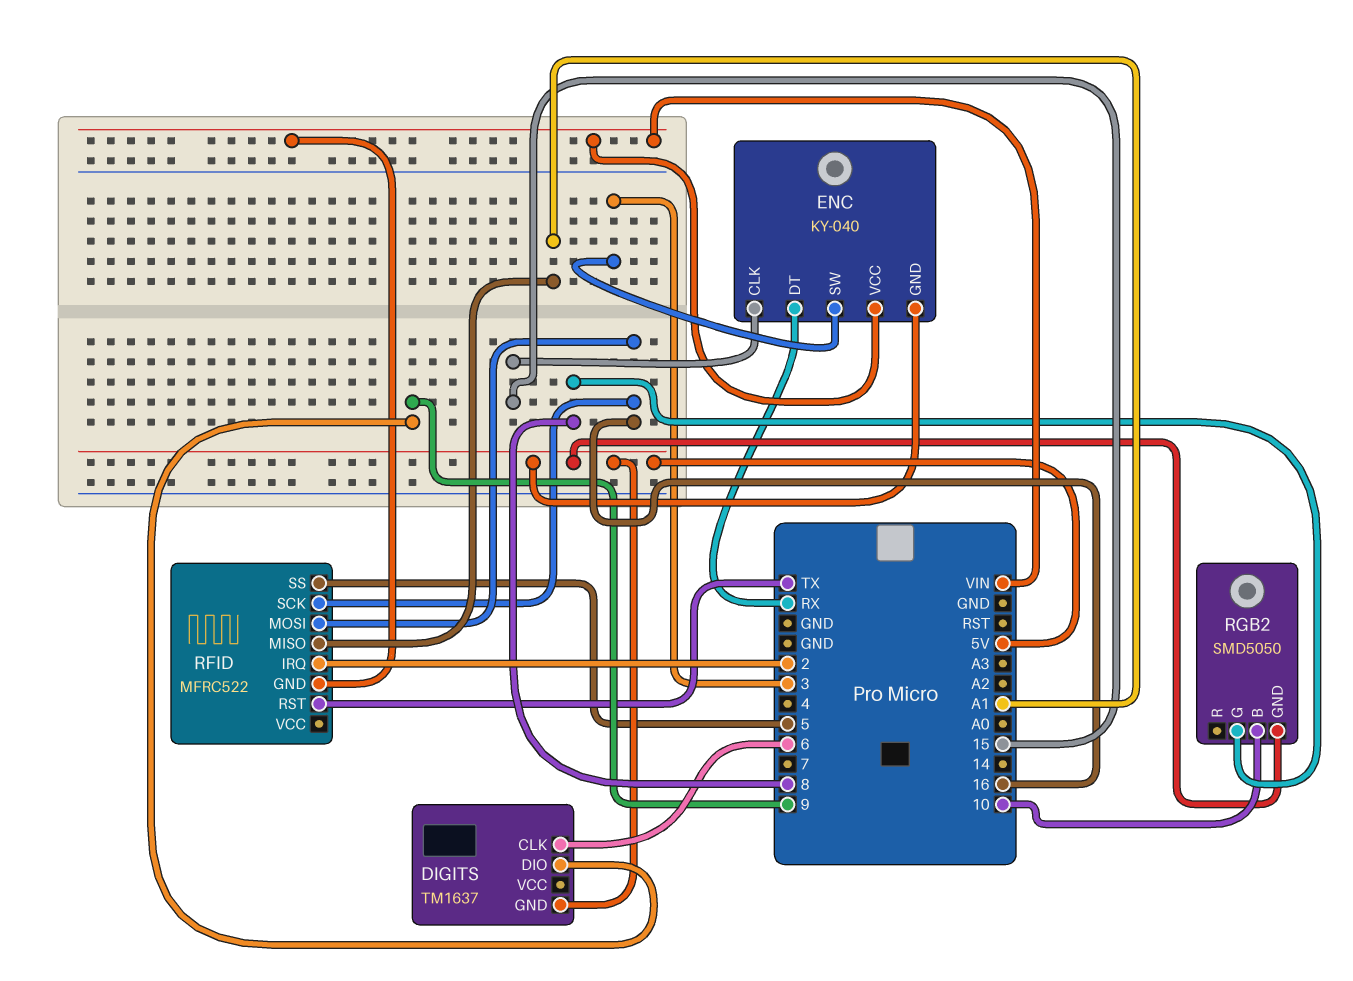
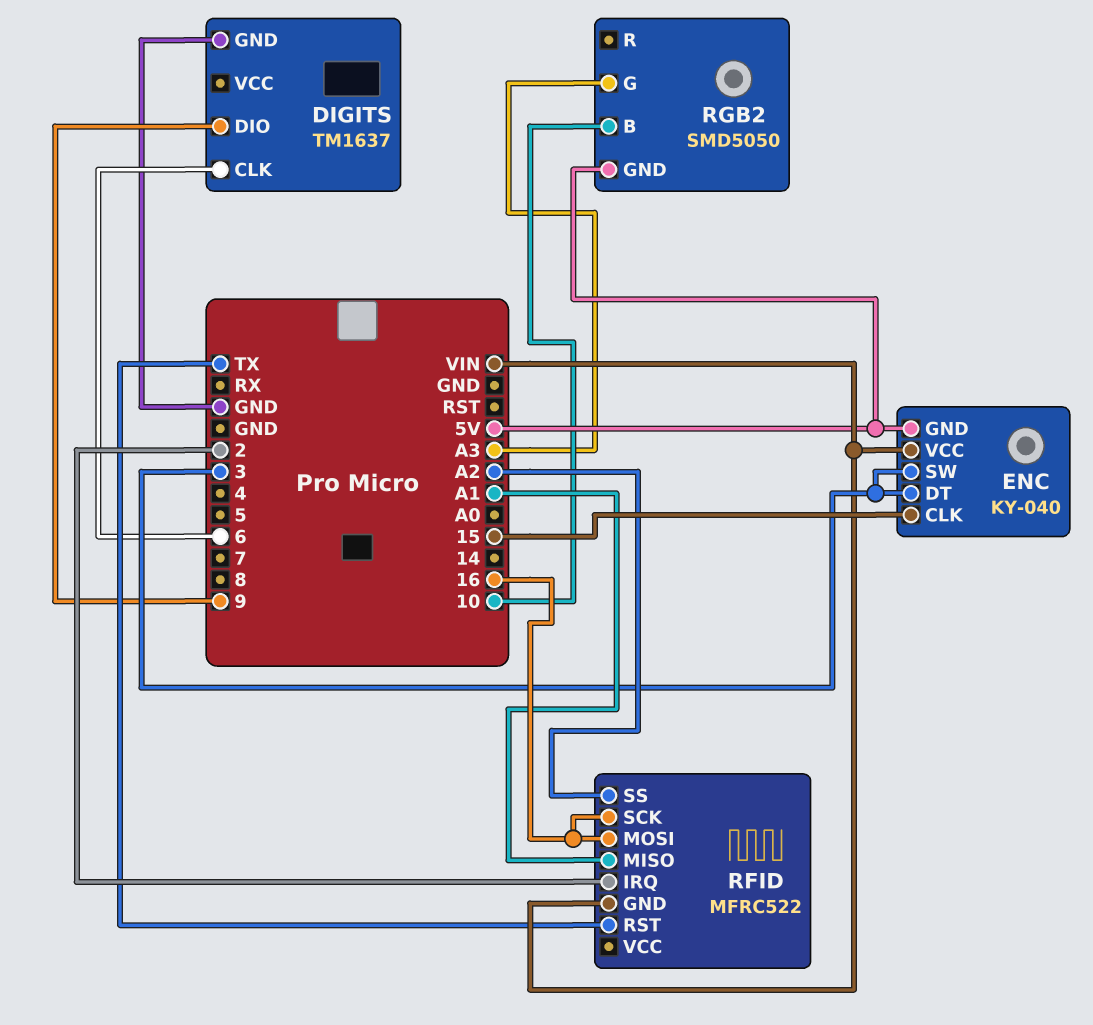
DIGITS pin GND: 5V -> GND
ENC pin DT: RX -> 3
RFID pin SS: 5 -> A2
RGB2 pin G: 8 -> A3

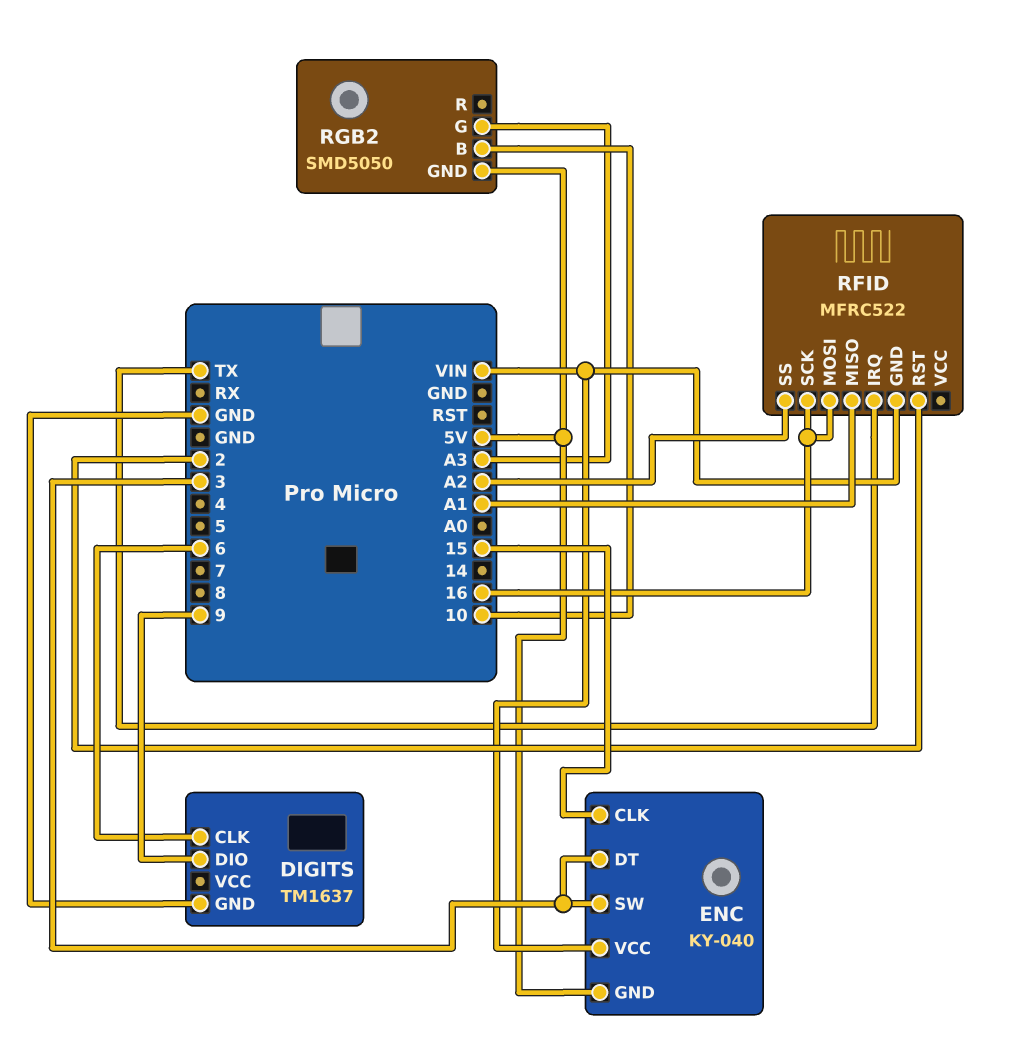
RFID pin IRQ: 2 -> TX
RFID pin RST: TX -> 2

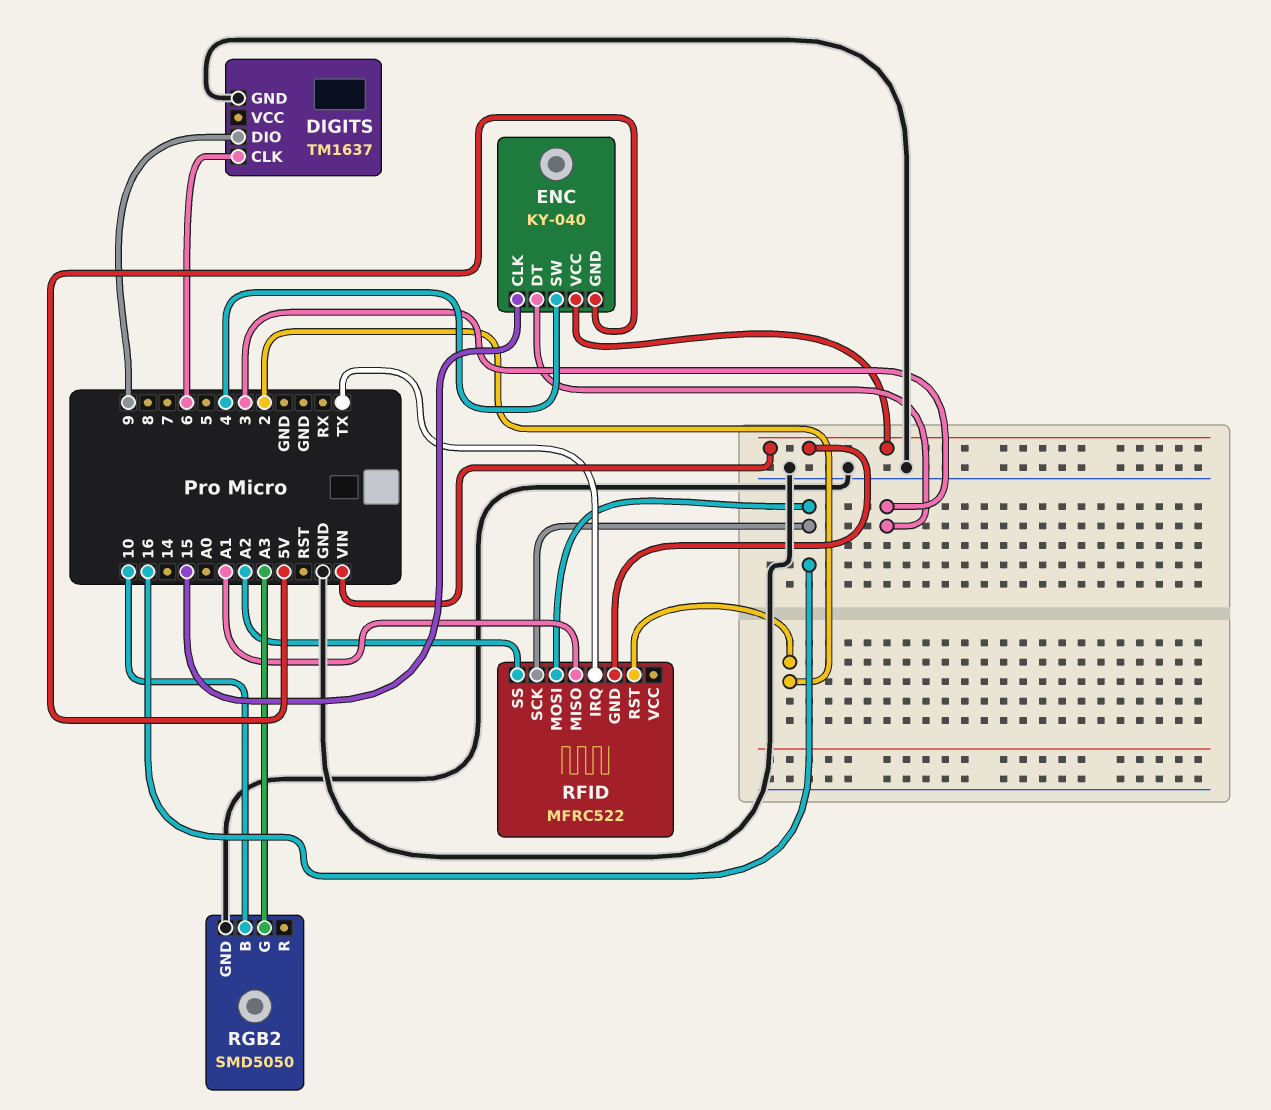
ENC pin SW: 3 -> 4
RGB2 pin GND: 5V -> GND

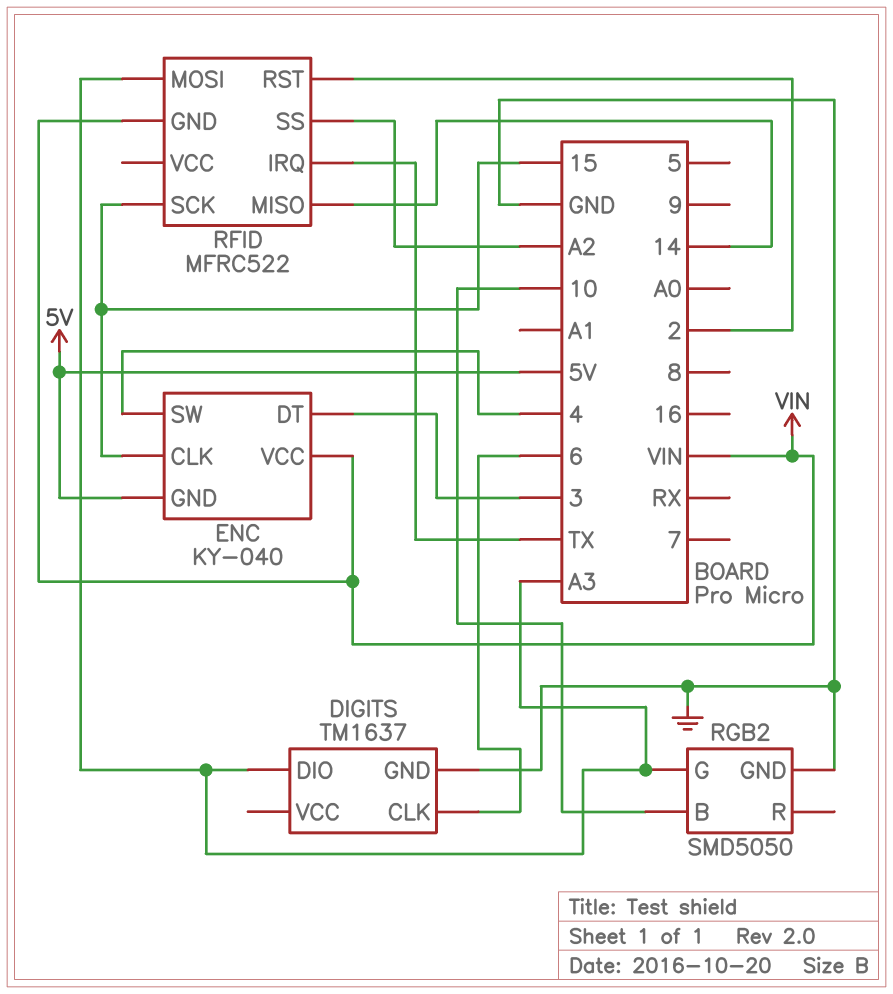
DIGITS pin DIO: 9 -> A3
RFID pin MISO: A1 -> 14
RFID pin MOSI: 16 -> A3
RFID pin SCK: 16 -> 15

